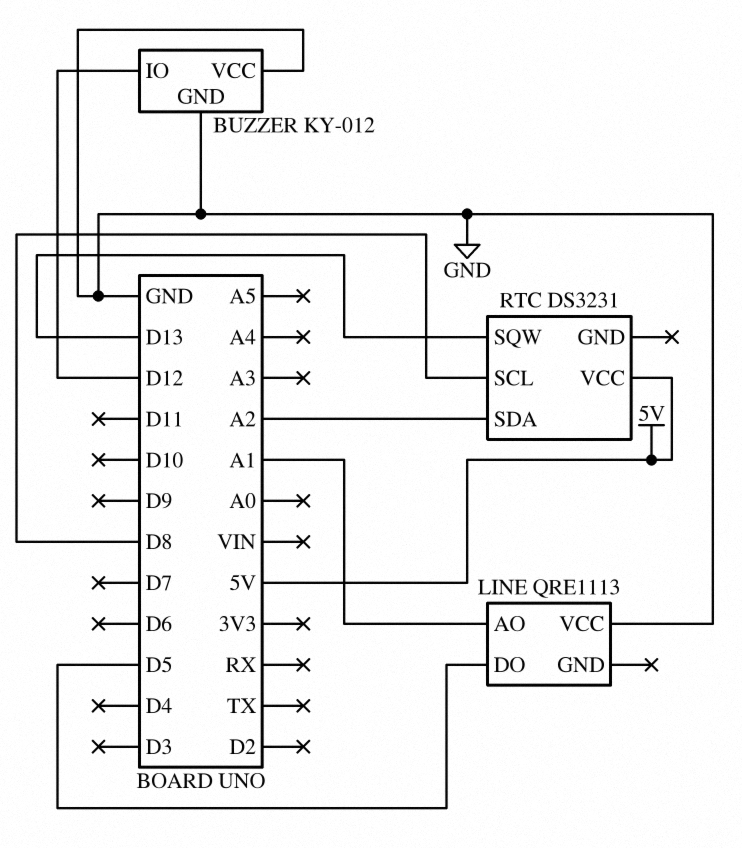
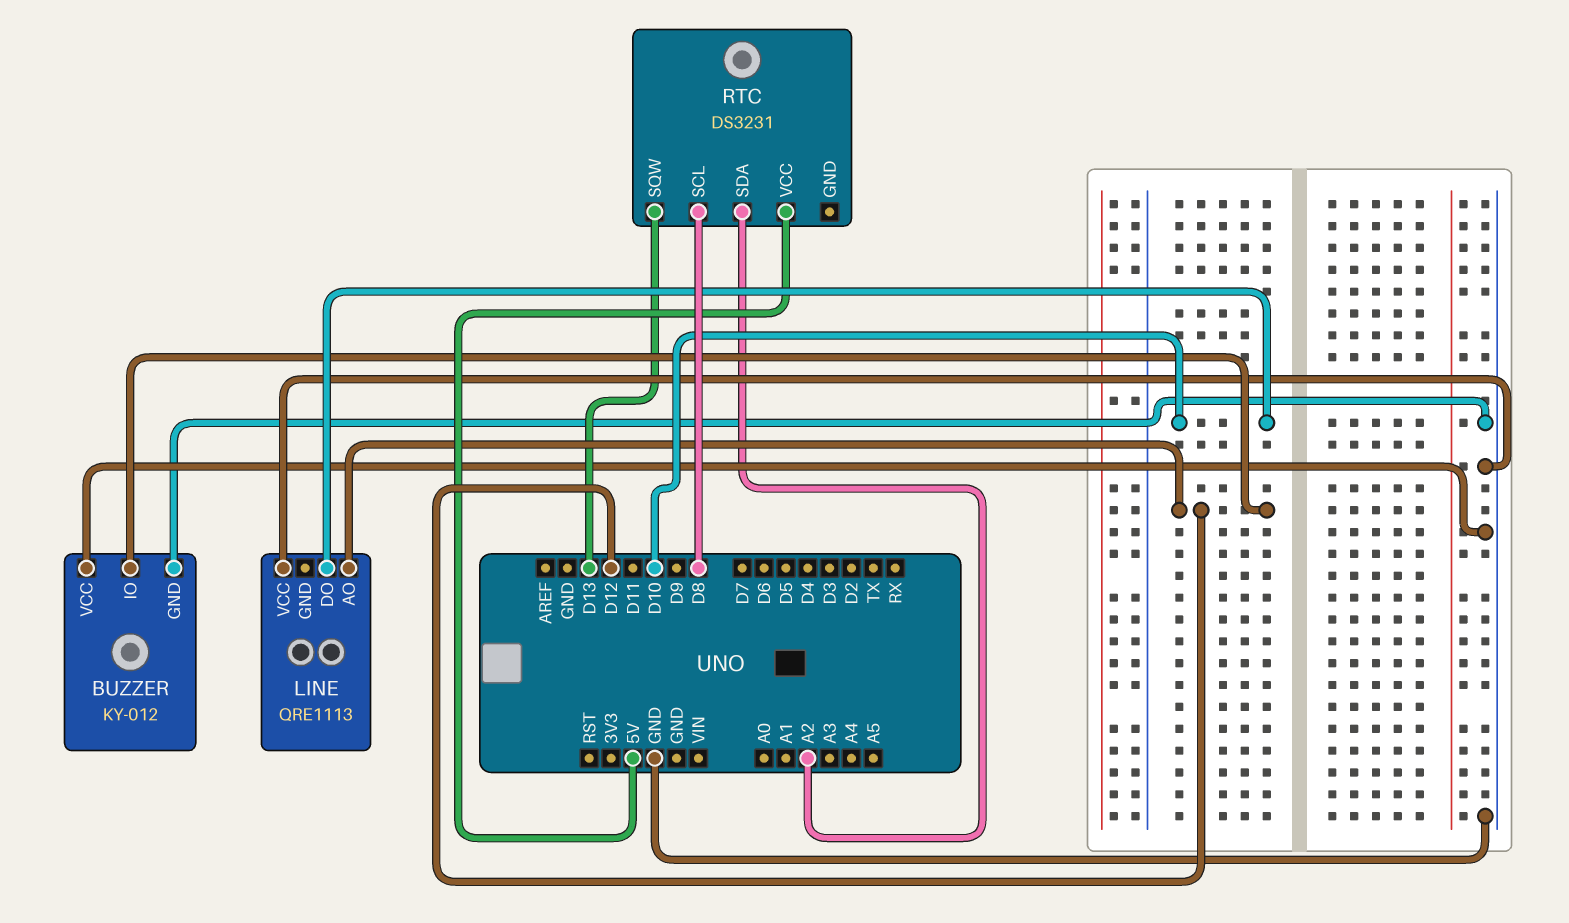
LINE pin AO: A1 -> D12
LINE pin DO: D5 -> D10

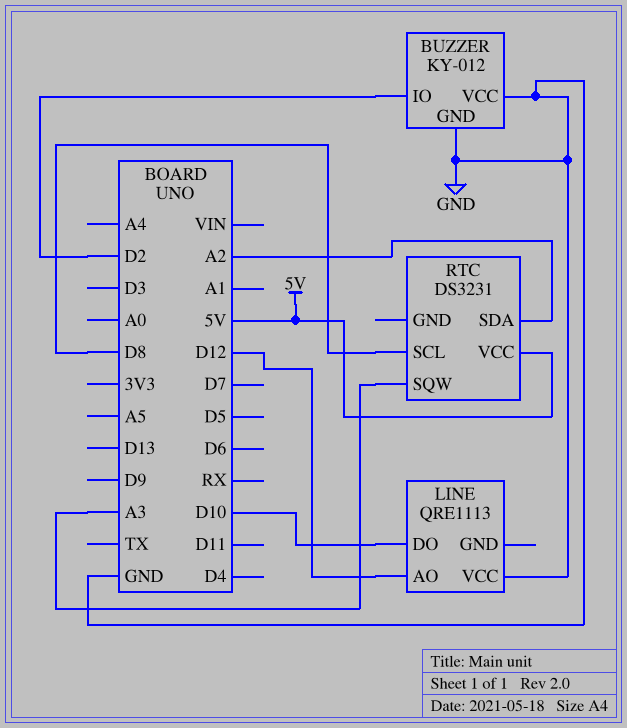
BUZZER pin IO: D12 -> D2
RTC pin SQW: D13 -> A3

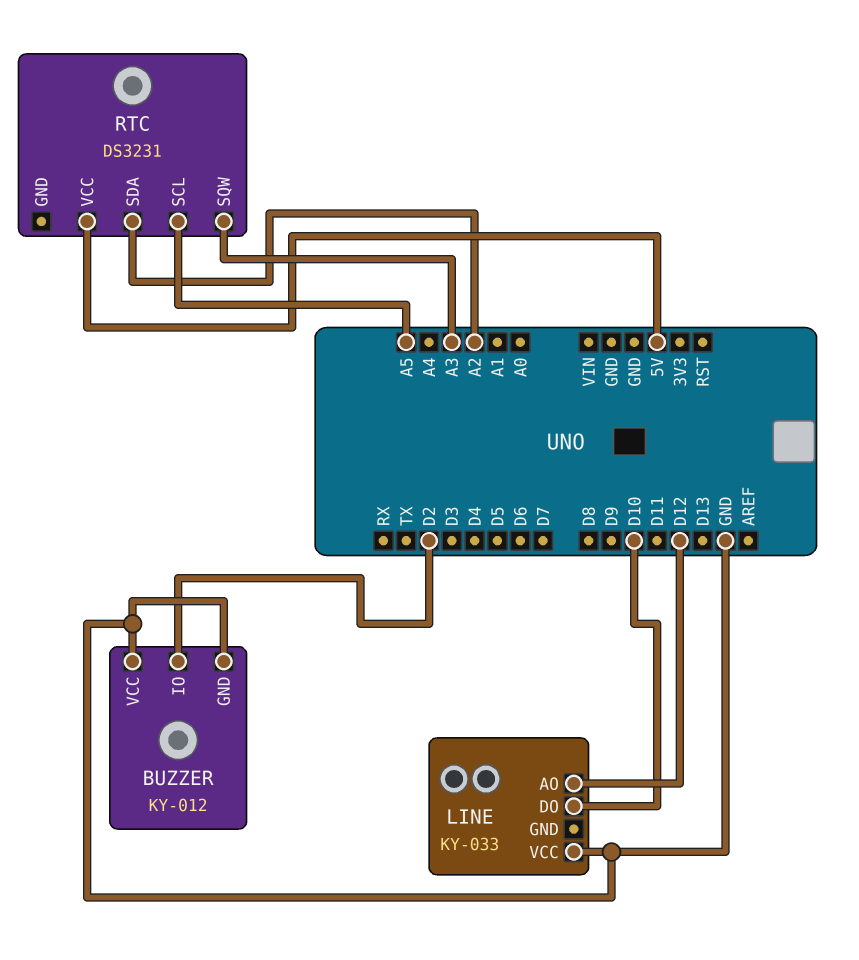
LINE: QRE1113 -> KY-033
RTC pin SCL: D8 -> A5

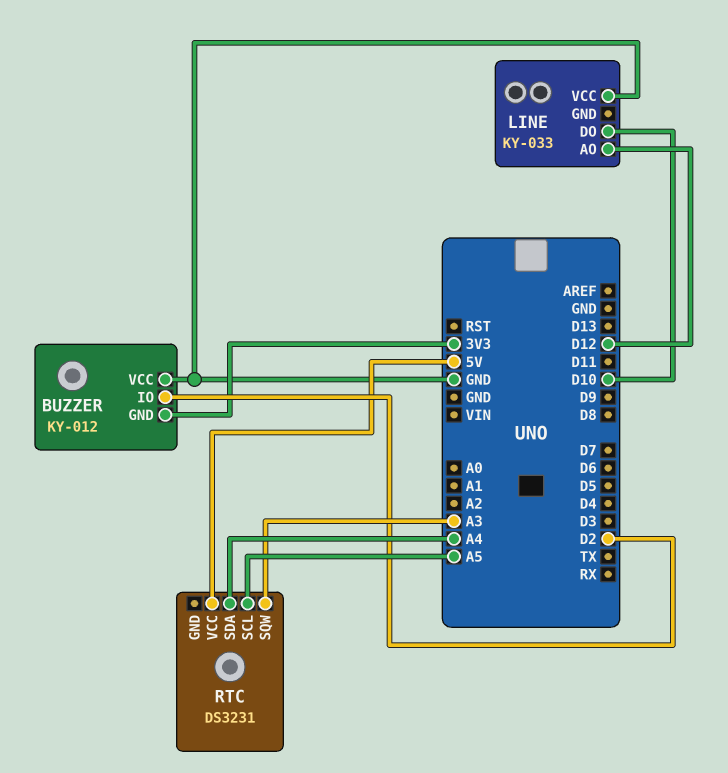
BUZZER pin GND: GND -> 3V3
RTC pin SDA: A2 -> A4

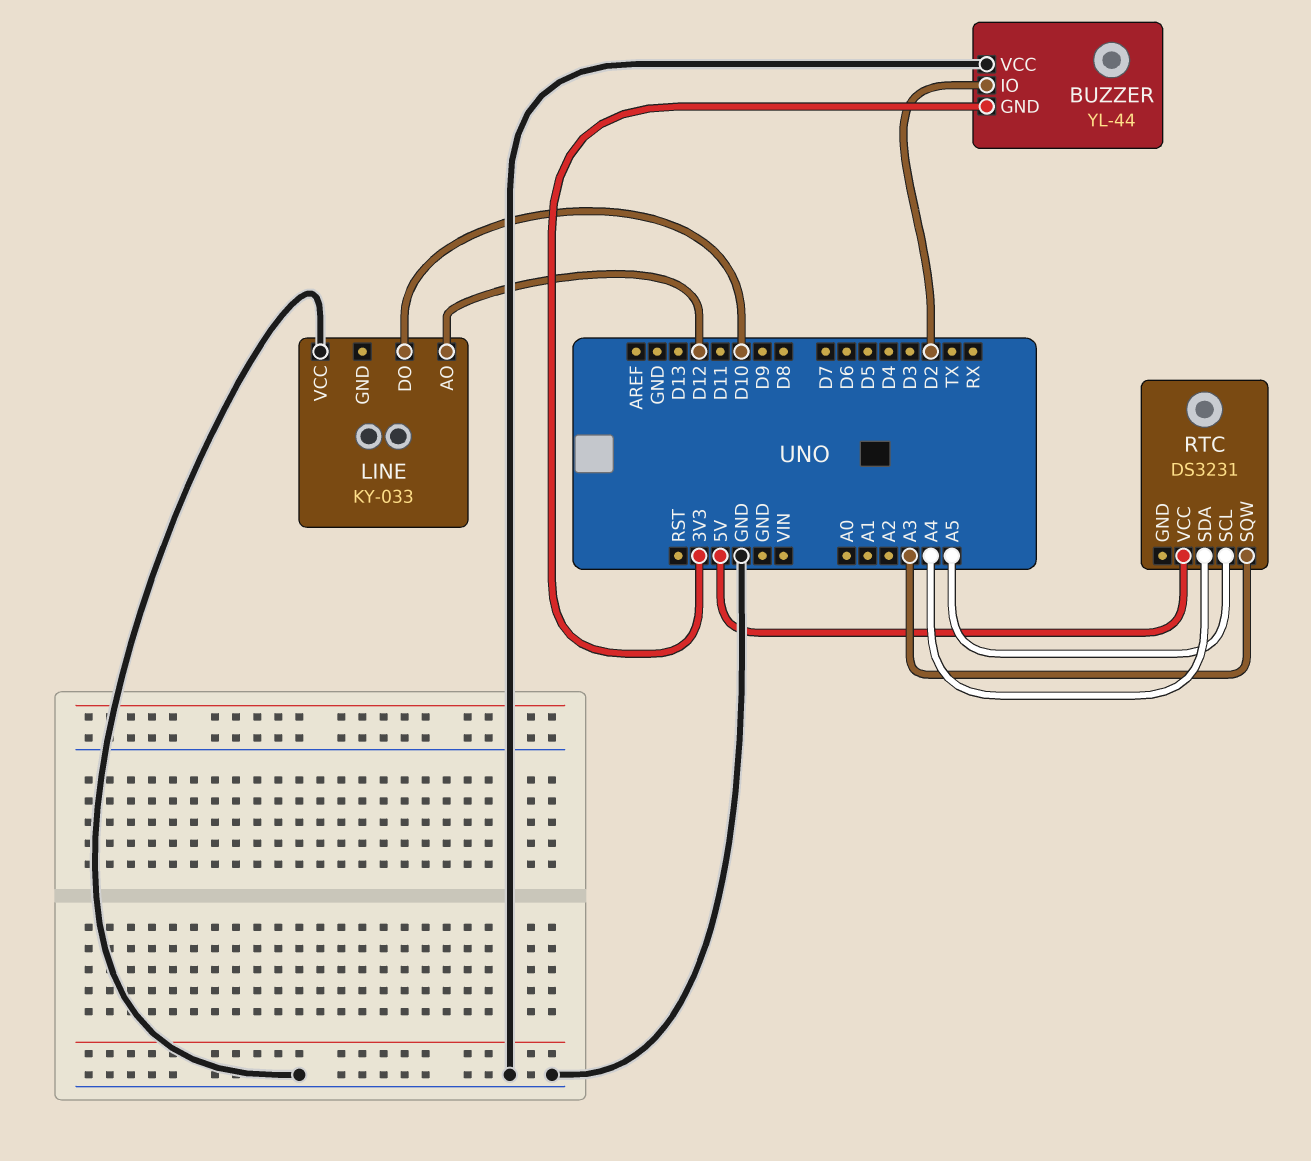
BUZZER: KY-012 -> YL-44

